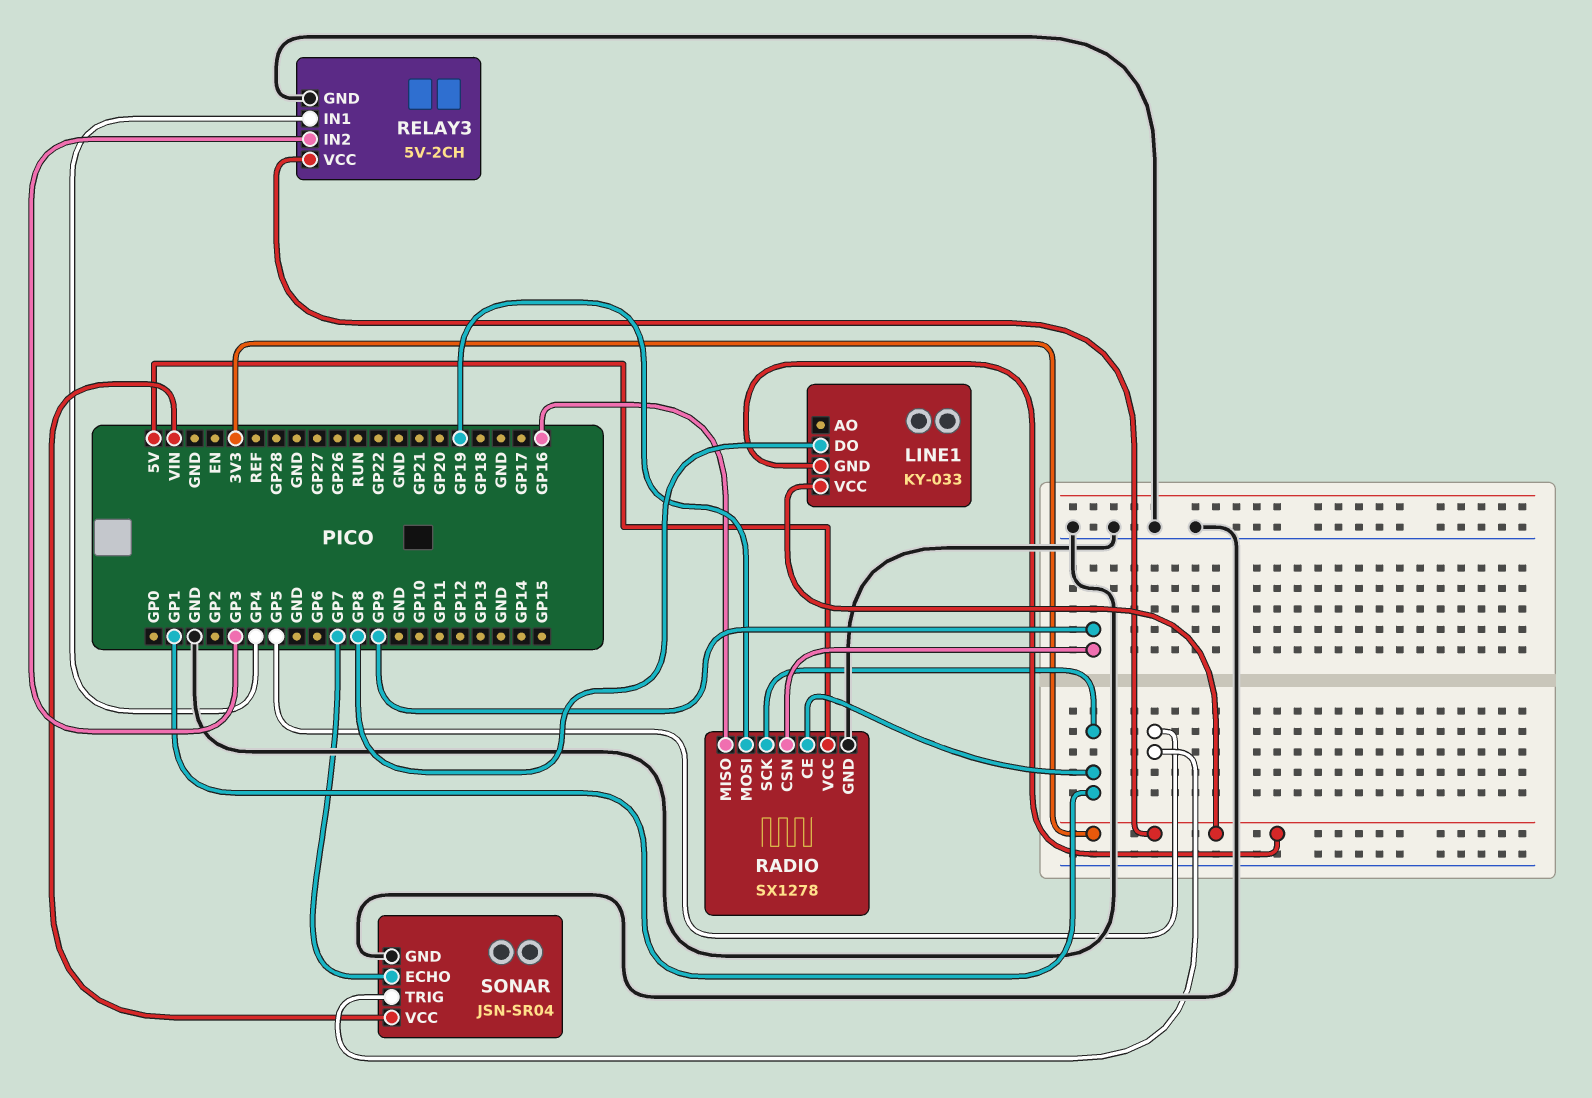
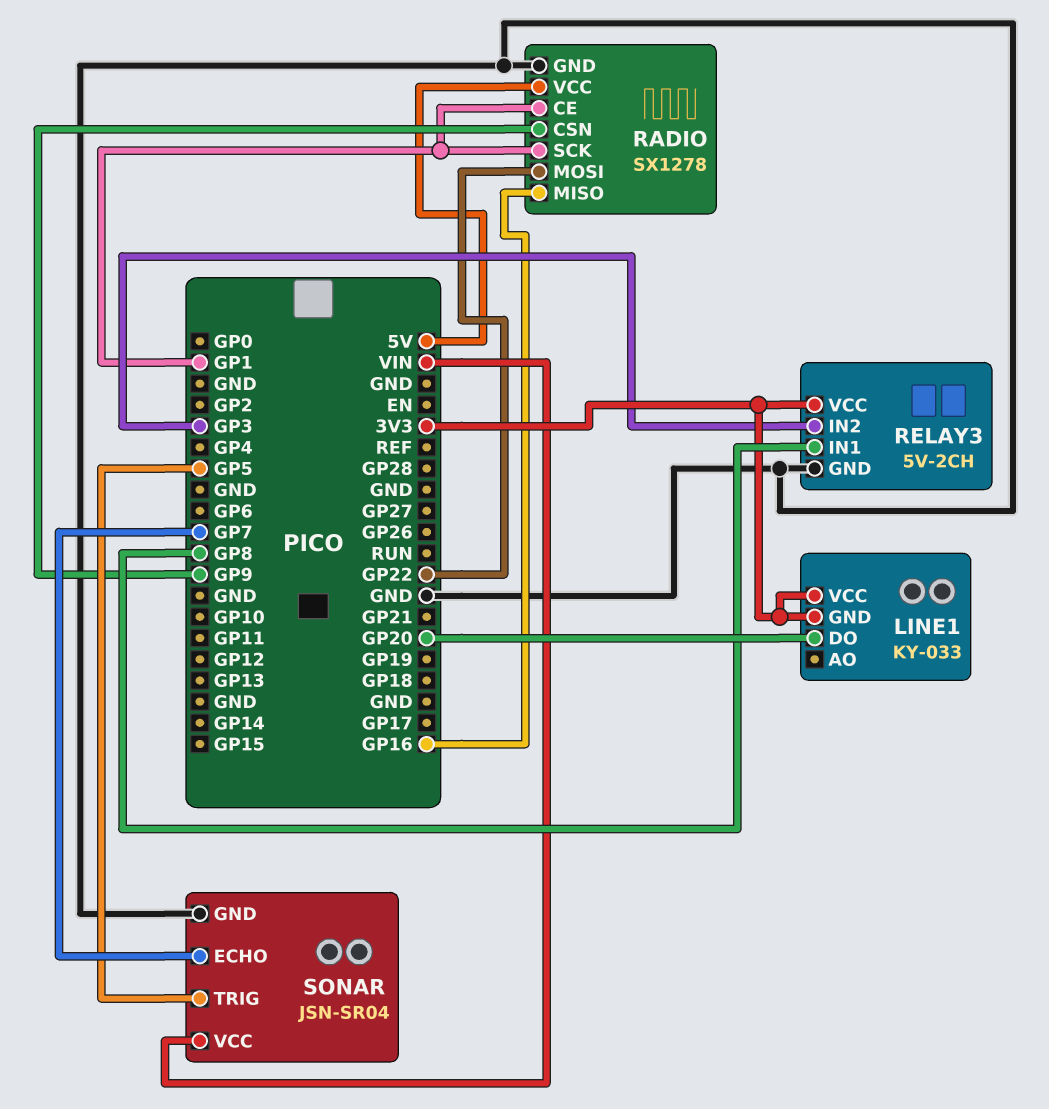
LINE1 pin DO: GP8 -> GP20
RADIO pin MOSI: GP19 -> GP22
RELAY3 pin IN1: GP4 -> GP8

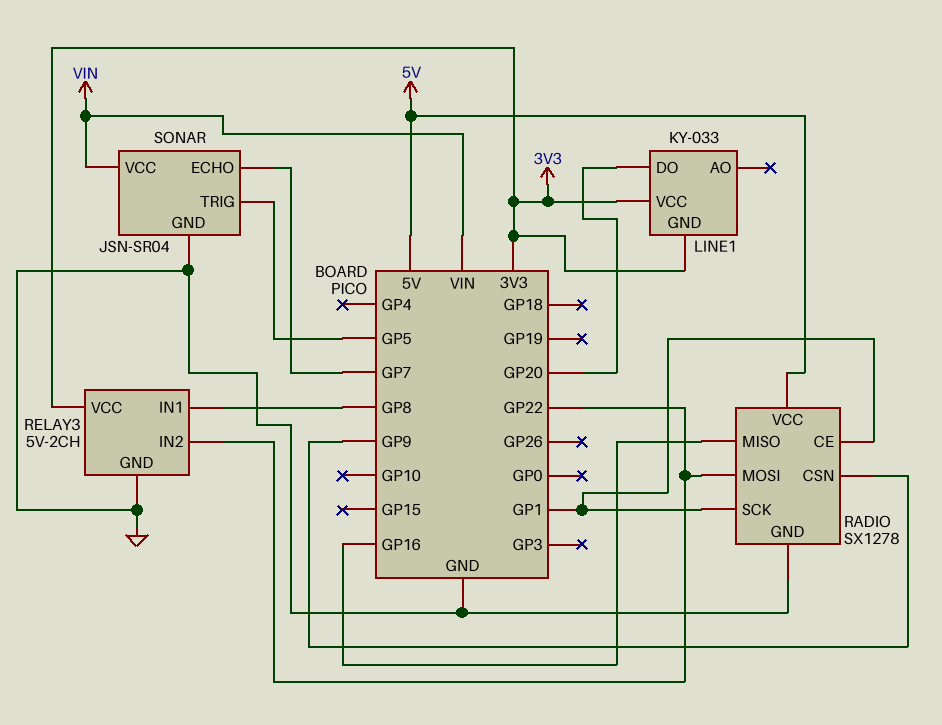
RELAY3 pin IN2: GP3 -> GP22

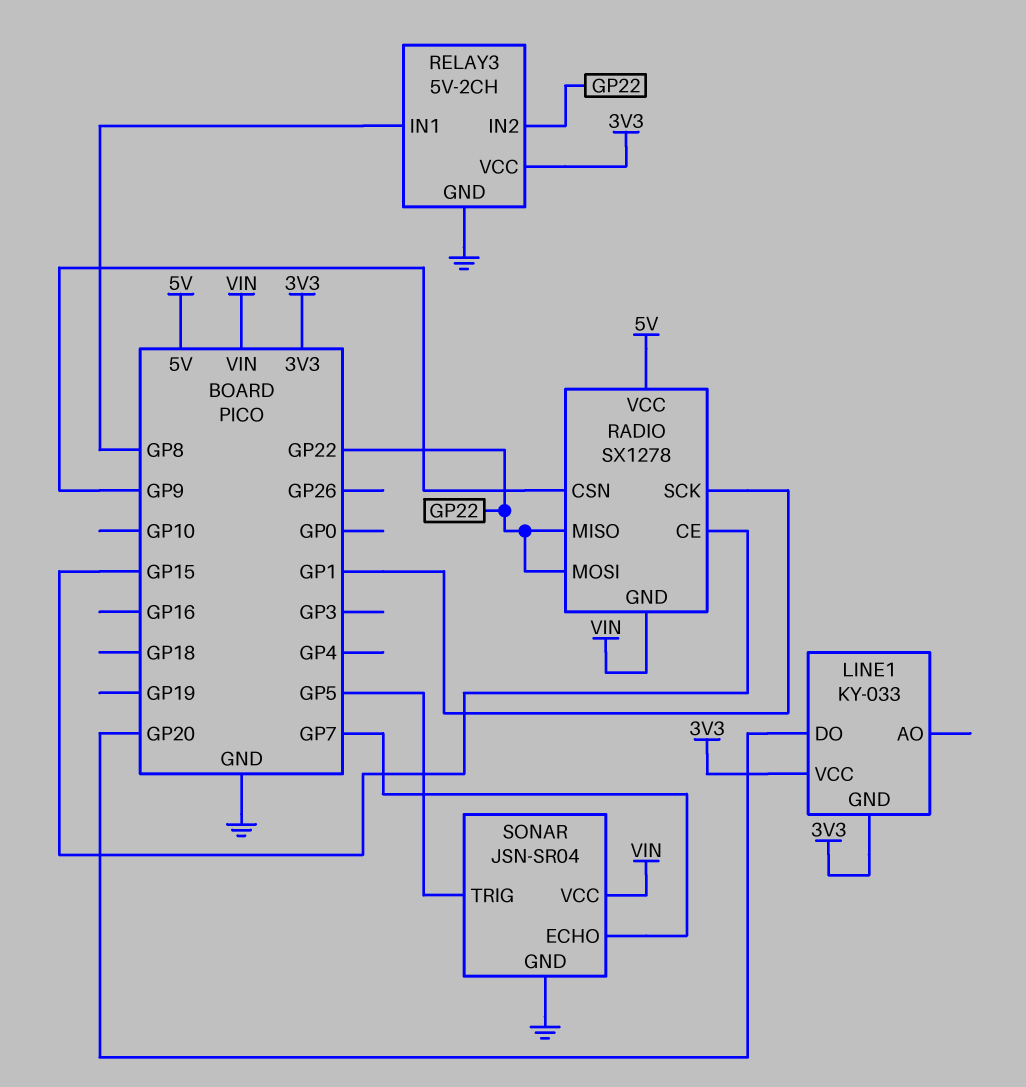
RADIO pin CE: GP1 -> GP15
RADIO pin GND: GND -> VIN
RADIO pin MISO: GP16 -> GP22

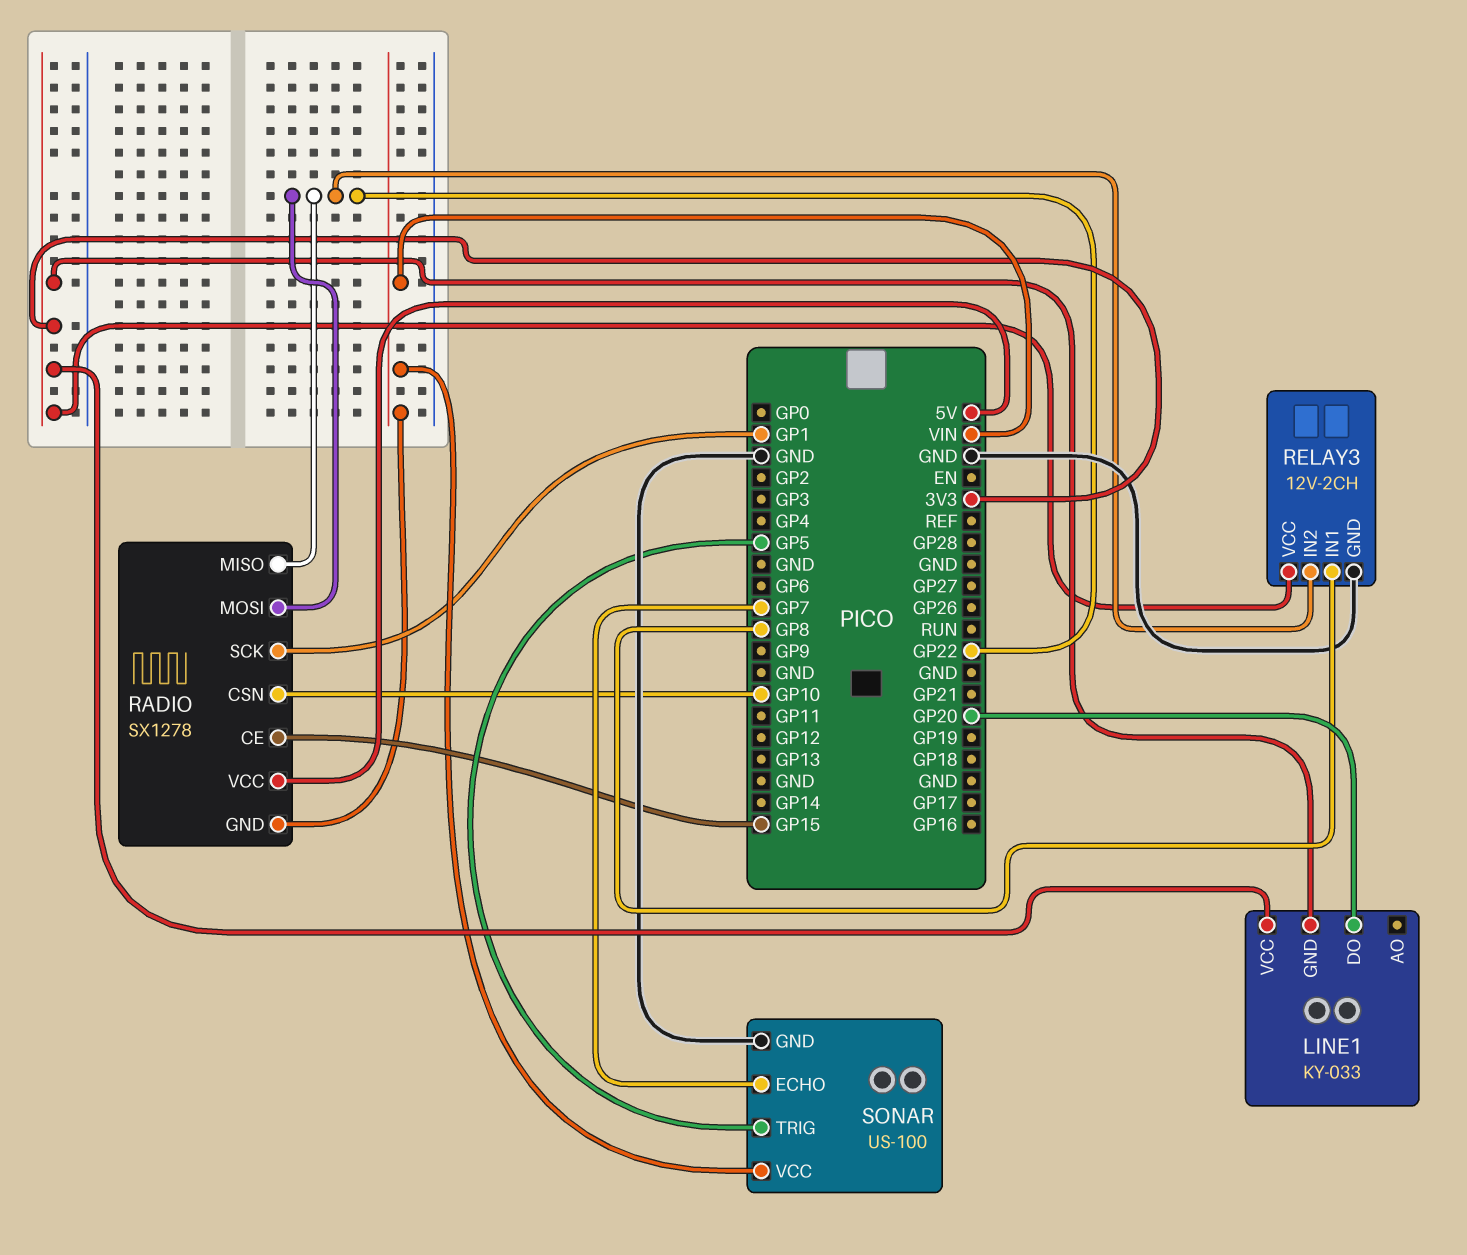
RADIO pin CSN: GP9 -> GP10
RELAY3: 5V-2CH -> 12V-2CH
SONAR: JSN-SR04 -> US-100

